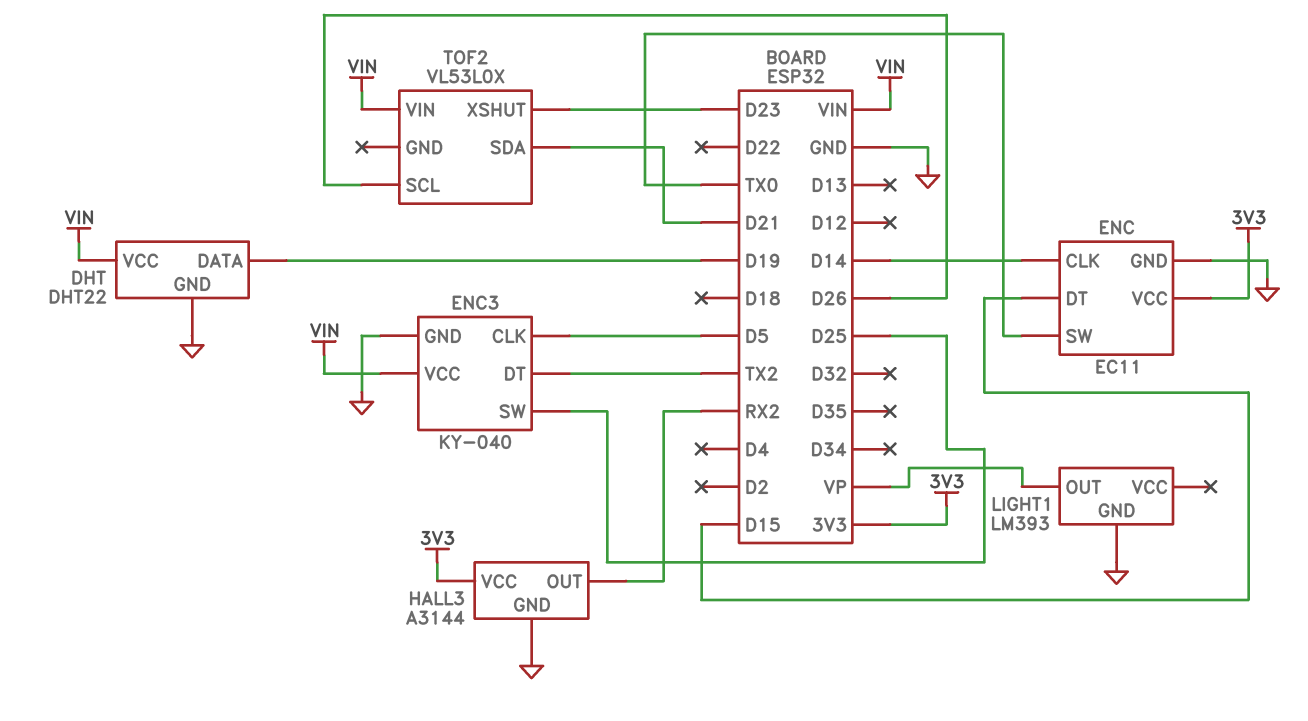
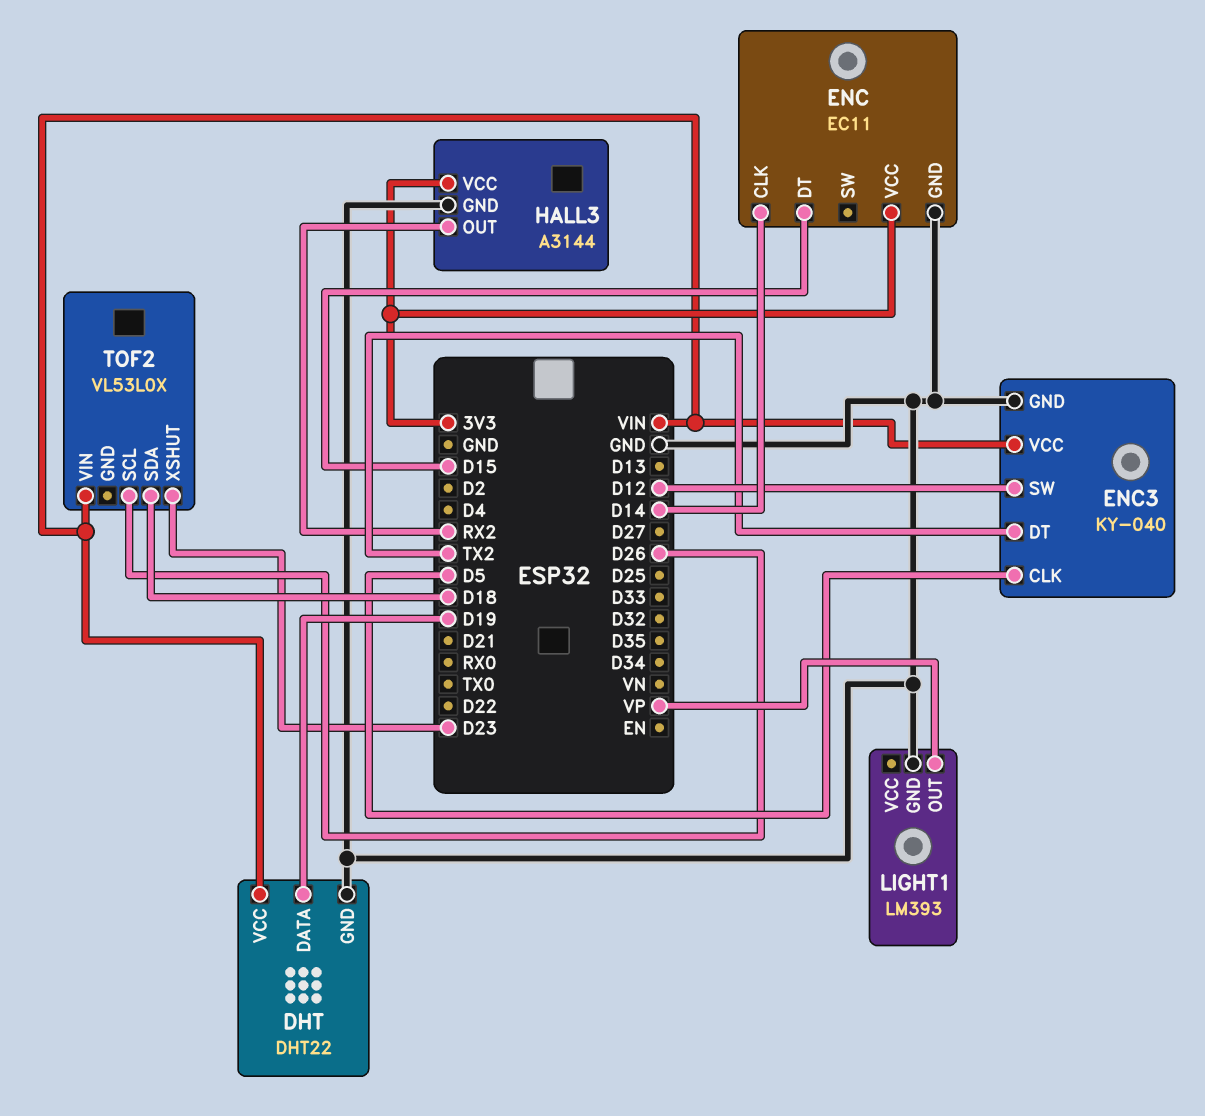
ENC pin SW: TX0 -> none
ENC3 pin SW: D25 -> D12
TOF2 pin SDA: D21 -> D18

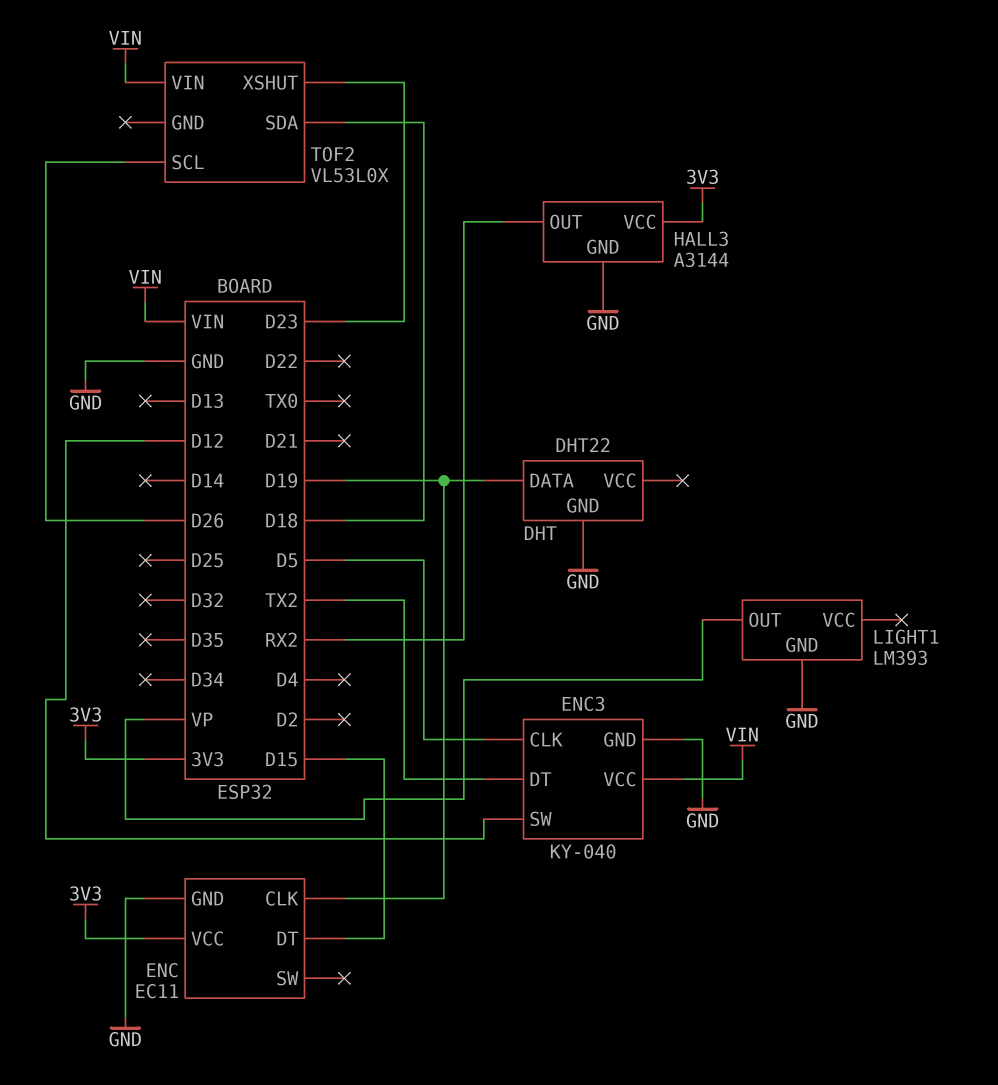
DHT pin VCC: VIN -> none
ENC pin CLK: D14 -> D19

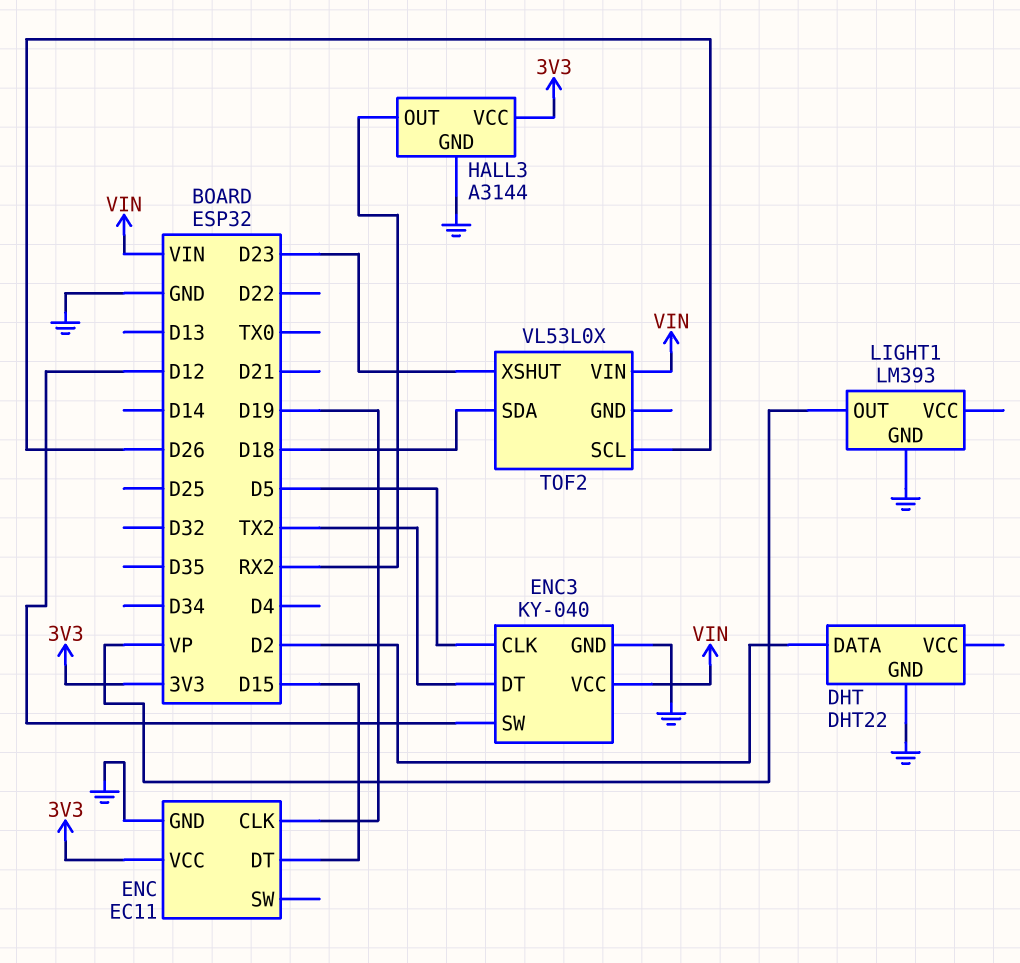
DHT pin DATA: D19 -> D2

